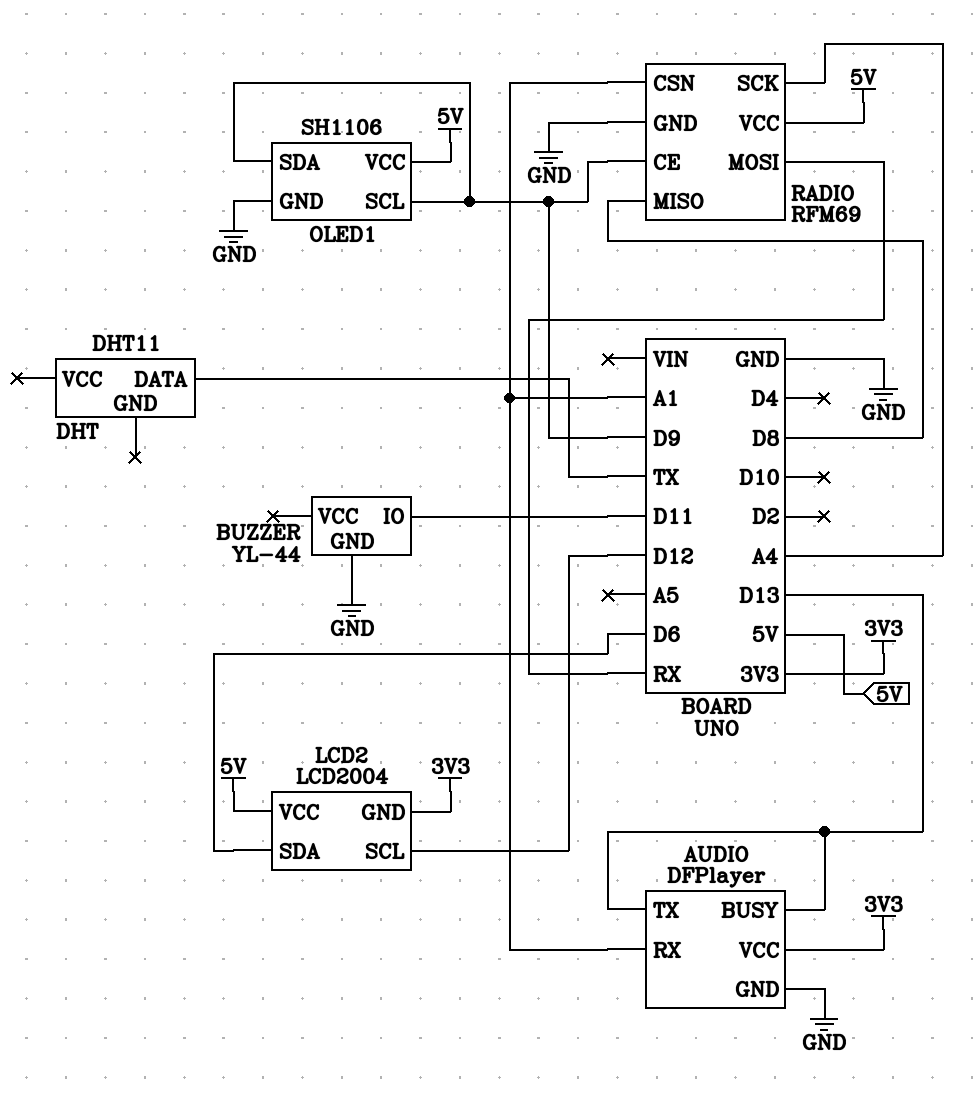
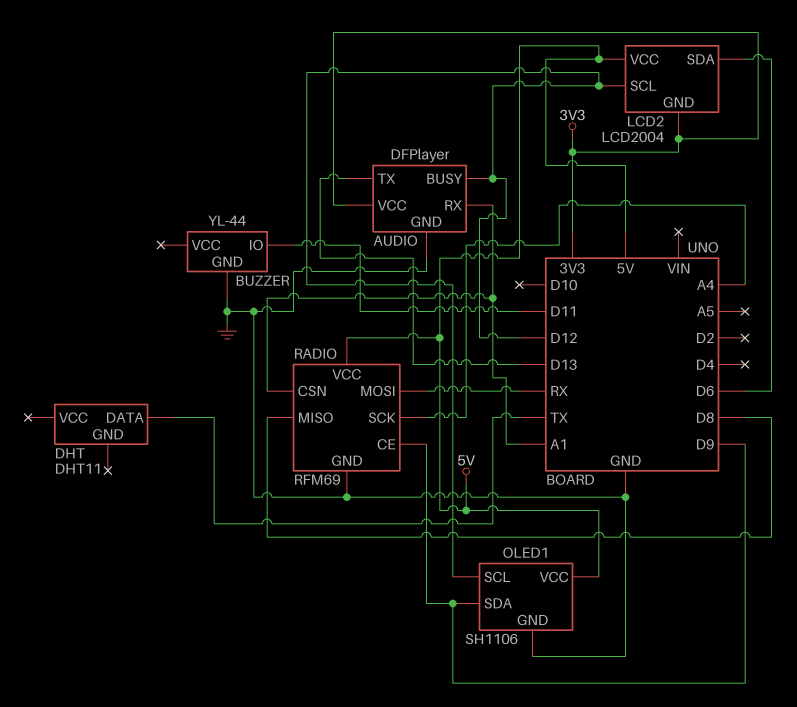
AUDIO pin BUSY: D13 -> D12
OLED1 pin SCL: D9 -> D12

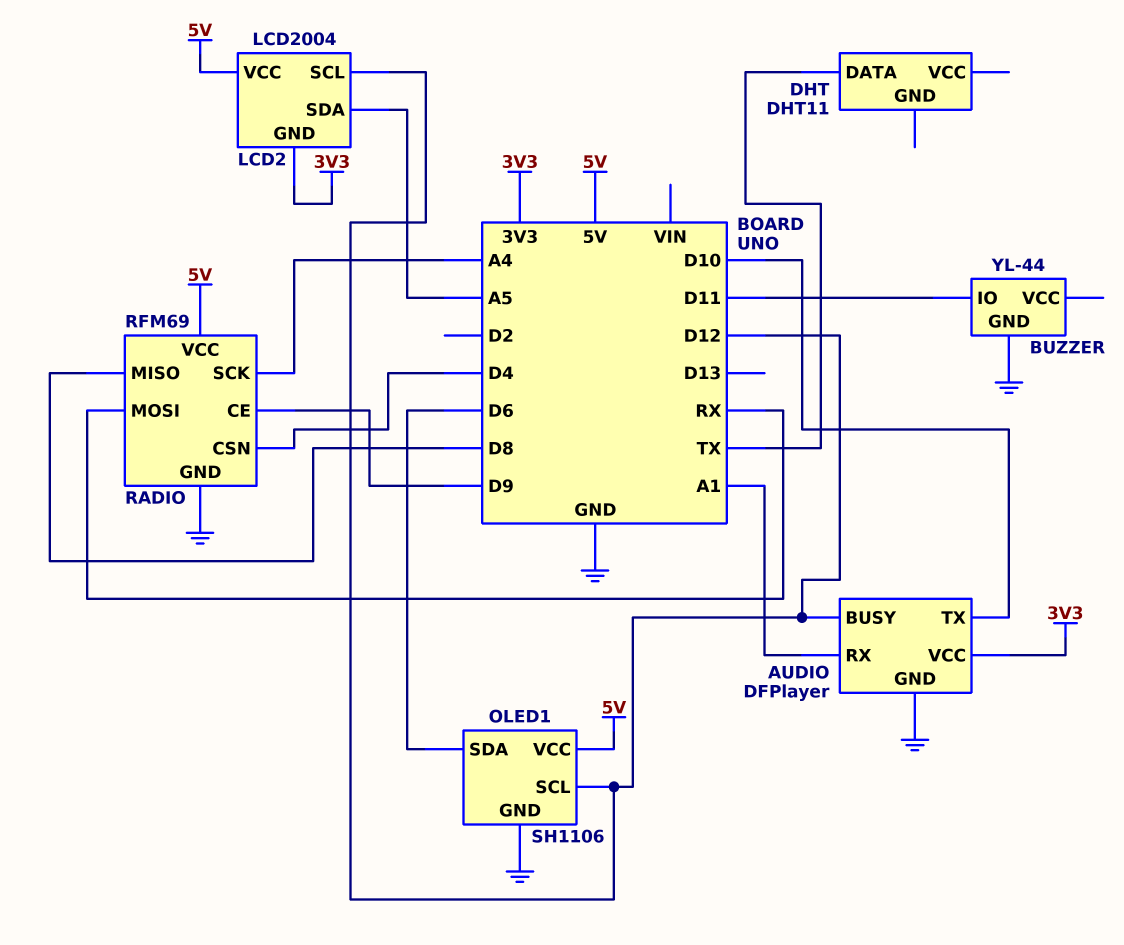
AUDIO pin TX: D13 -> D10
LCD2 pin SDA: D6 -> A5
OLED1 pin SDA: D9 -> D6
RADIO pin CSN: A1 -> D4

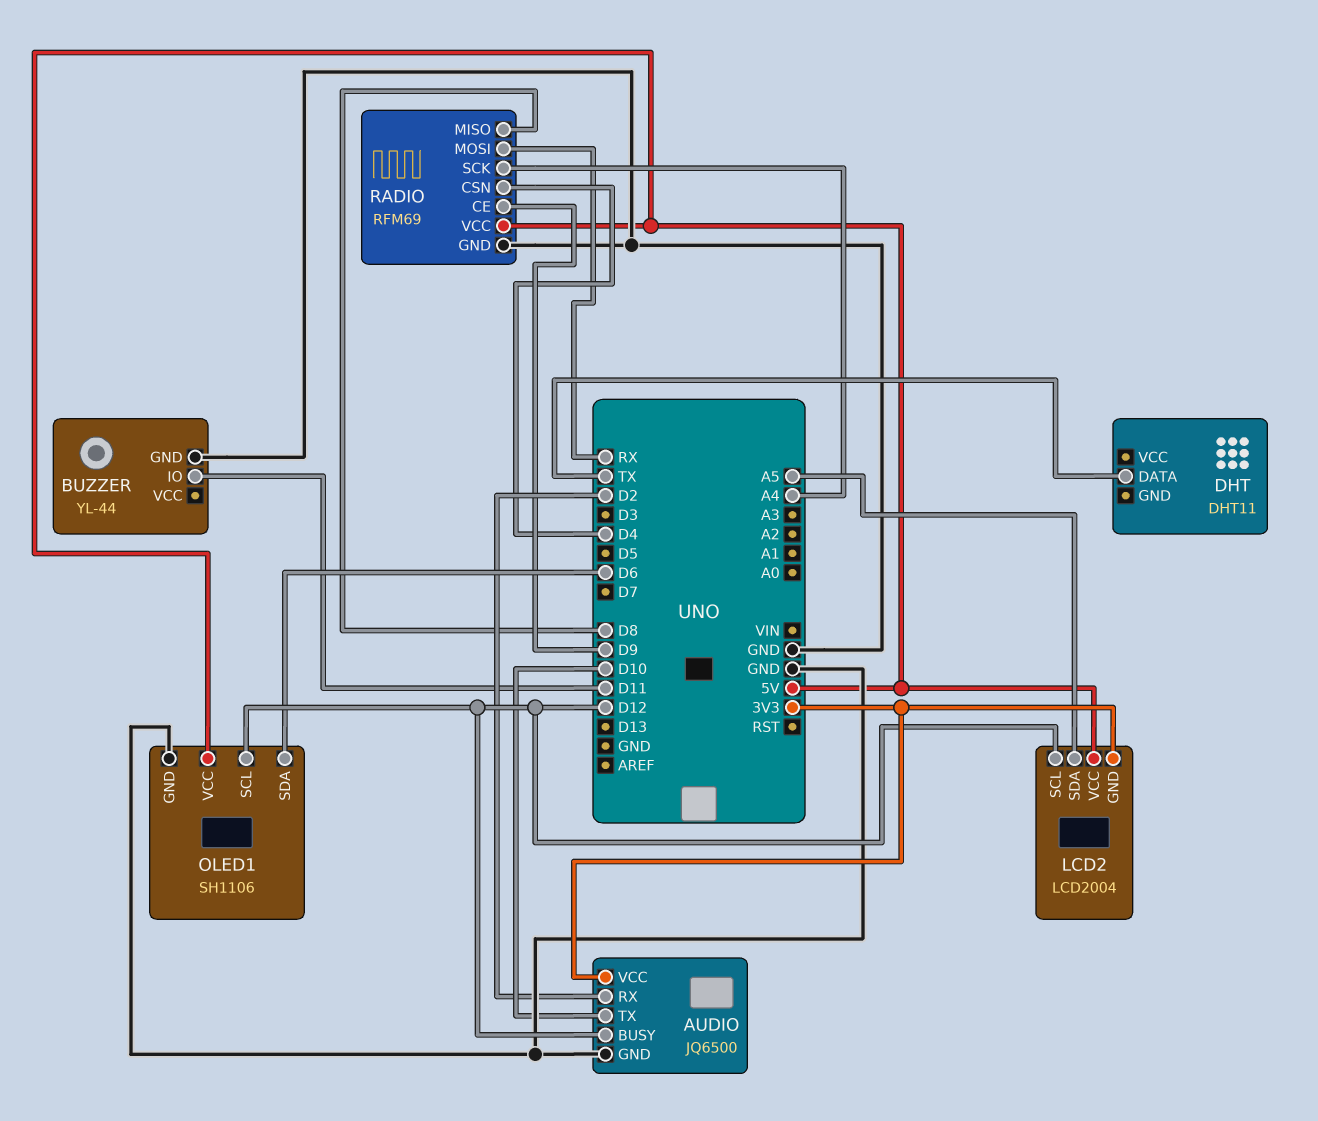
AUDIO: DFPlayer -> JQ6500
AUDIO pin RX: A1 -> D2

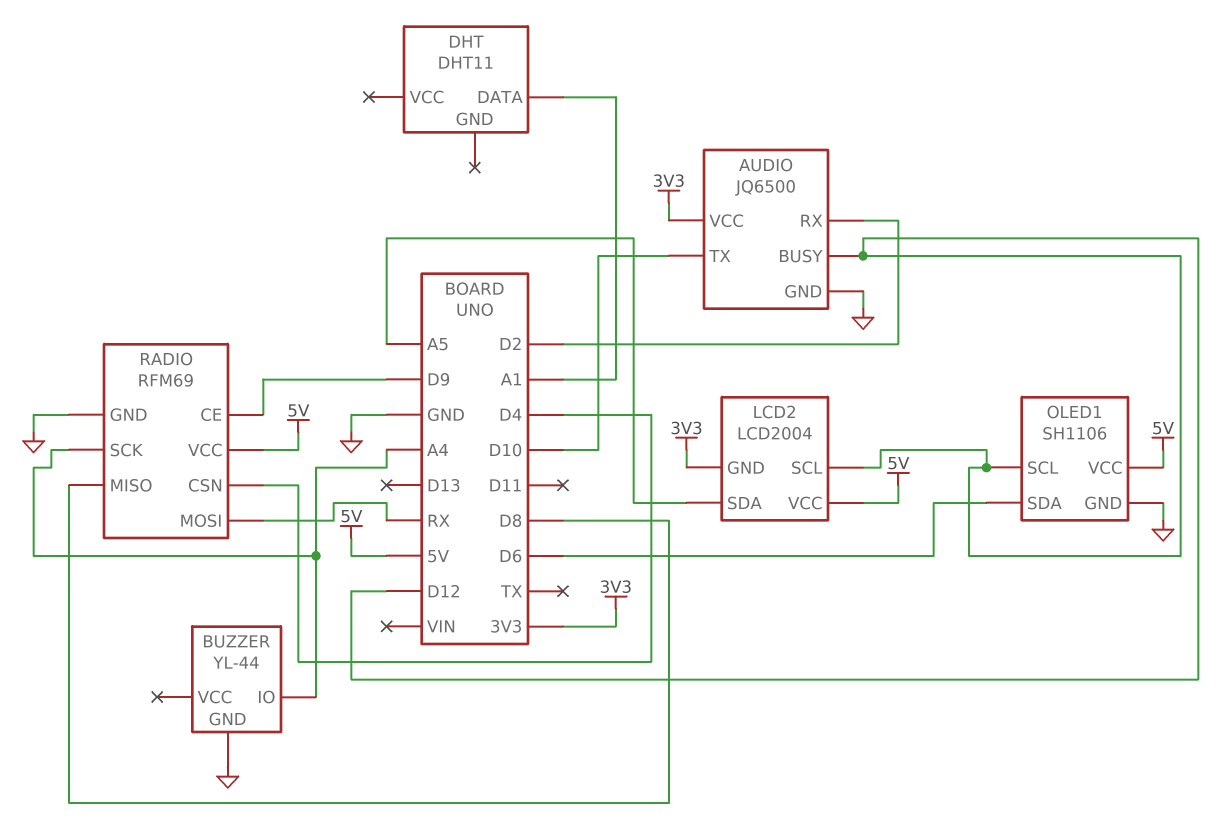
BUZZER pin IO: D11 -> A4
DHT pin DATA: TX -> A1

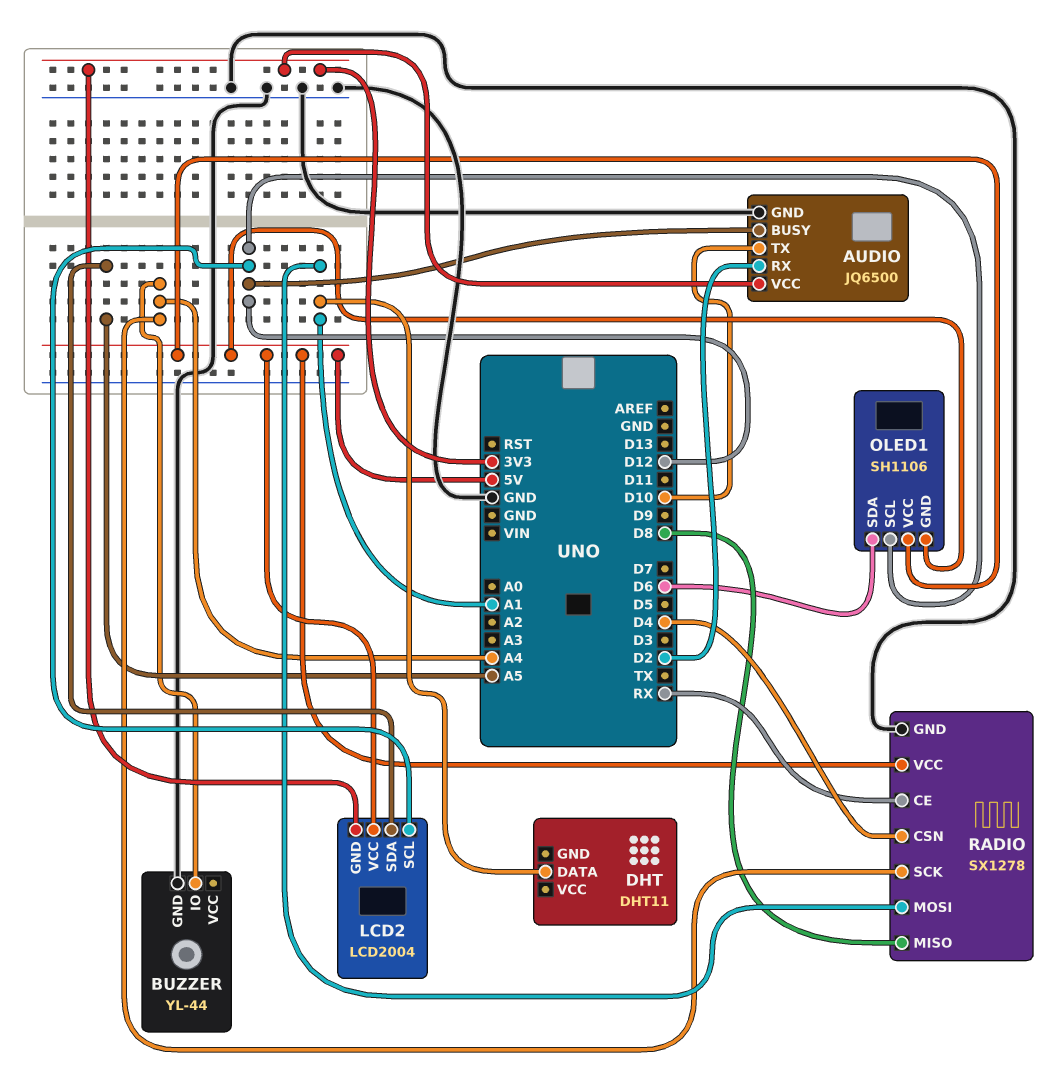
OLED1 pin GND: GND -> 5V
RADIO: RFM69 -> SX1278
RADIO pin CE: D9 -> RX
RADIO pin MOSI: RX -> A1

